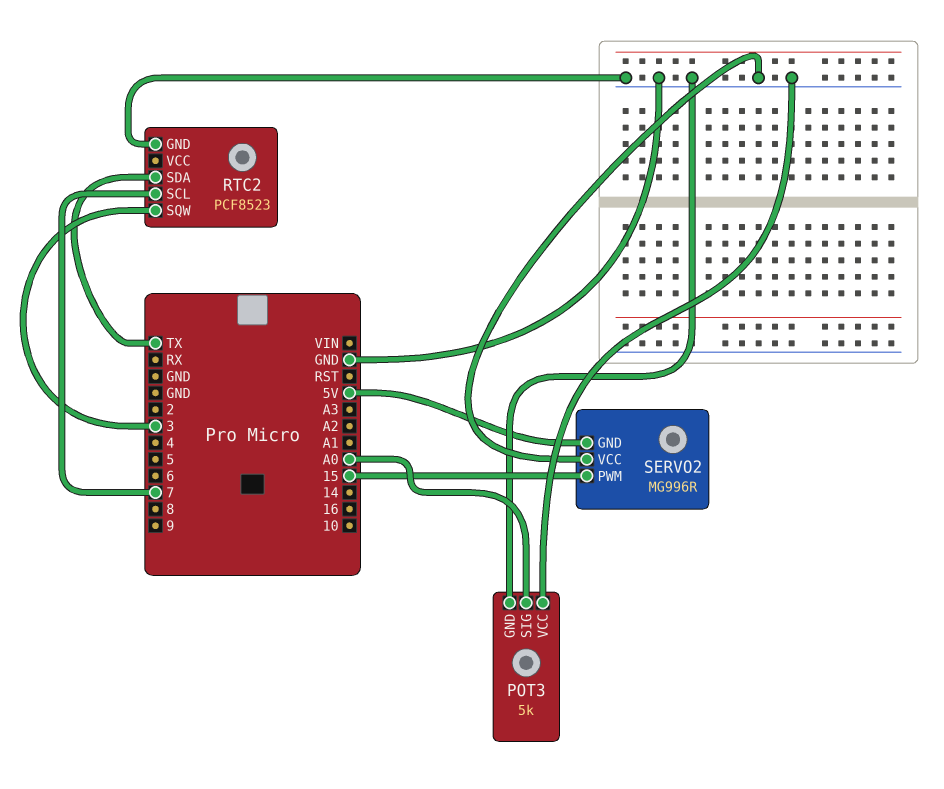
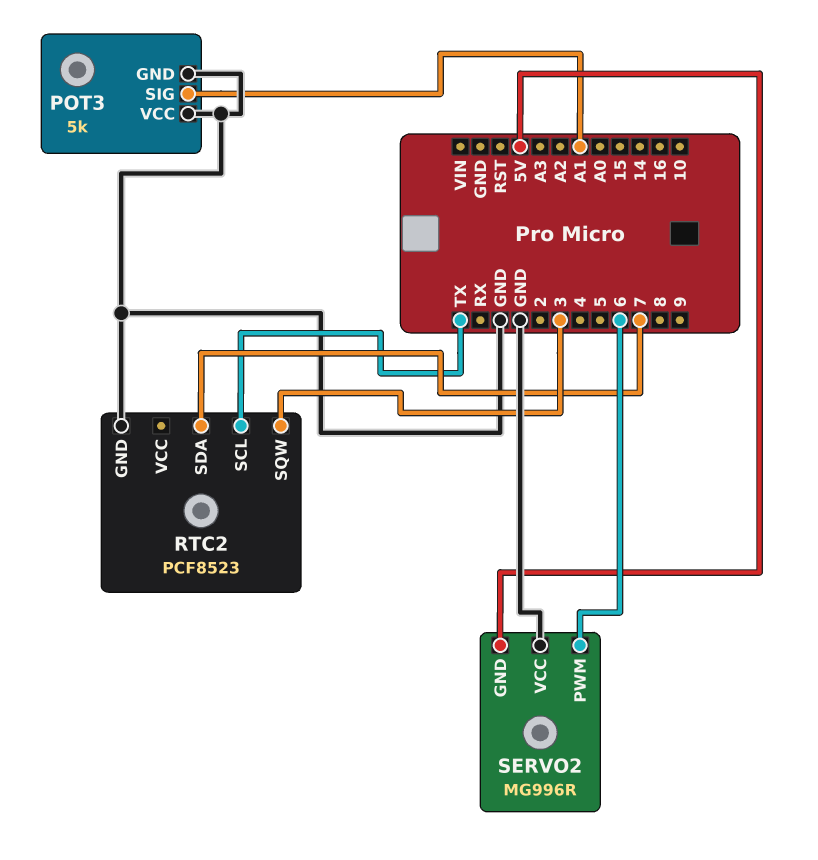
POT3 pin SIG: A0 -> A1
RTC2 pin SCL: 7 -> TX
RTC2 pin SDA: TX -> 7
SERVO2 pin PWM: 15 -> 6

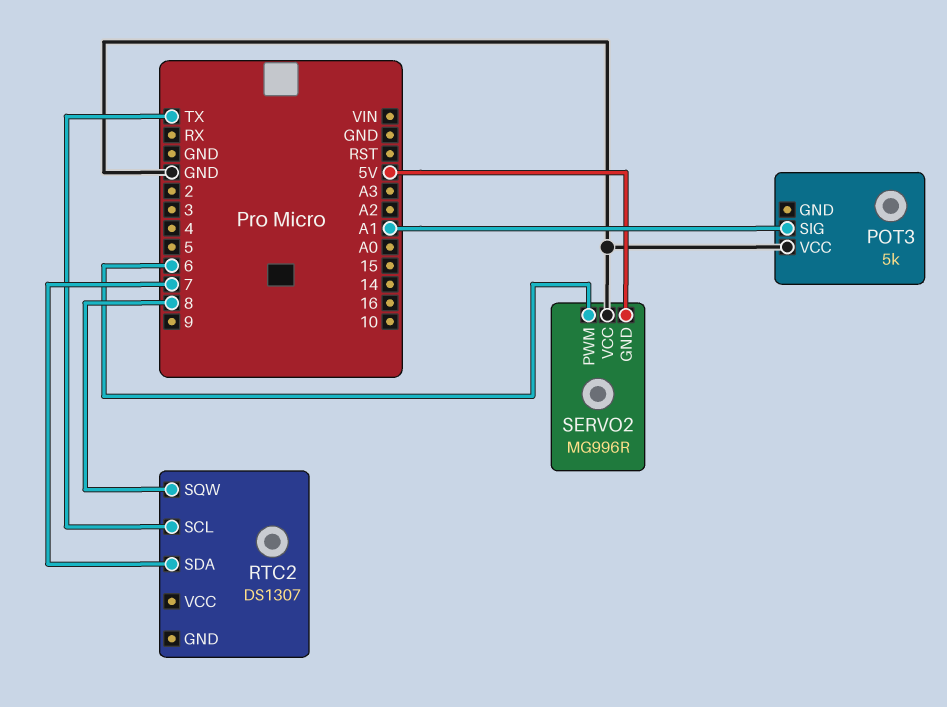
POT3 pin GND: GND -> none
RTC2: PCF8523 -> DS1307
RTC2 pin GND: GND -> none
RTC2 pin SQW: 3 -> 8

